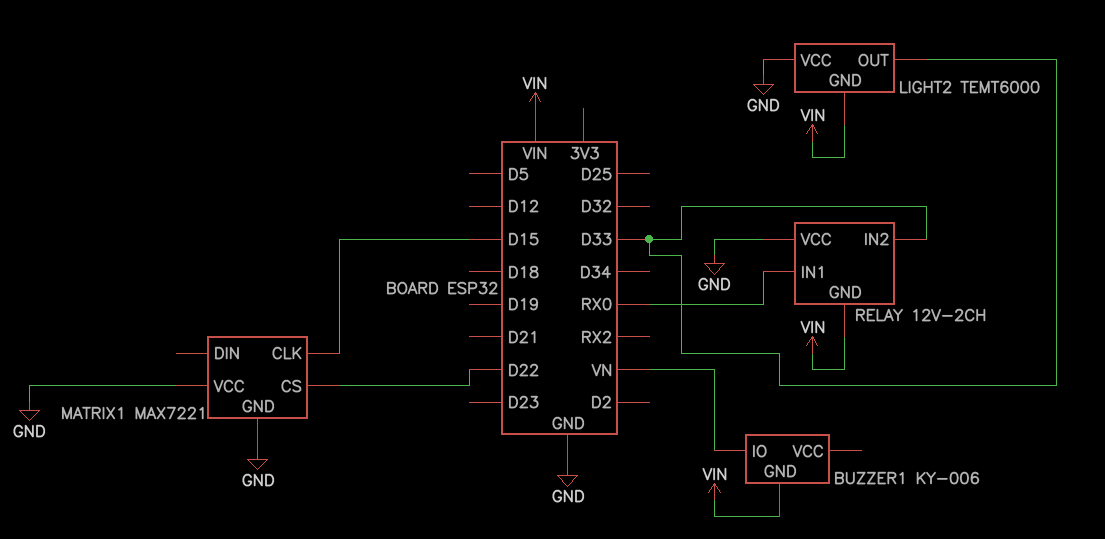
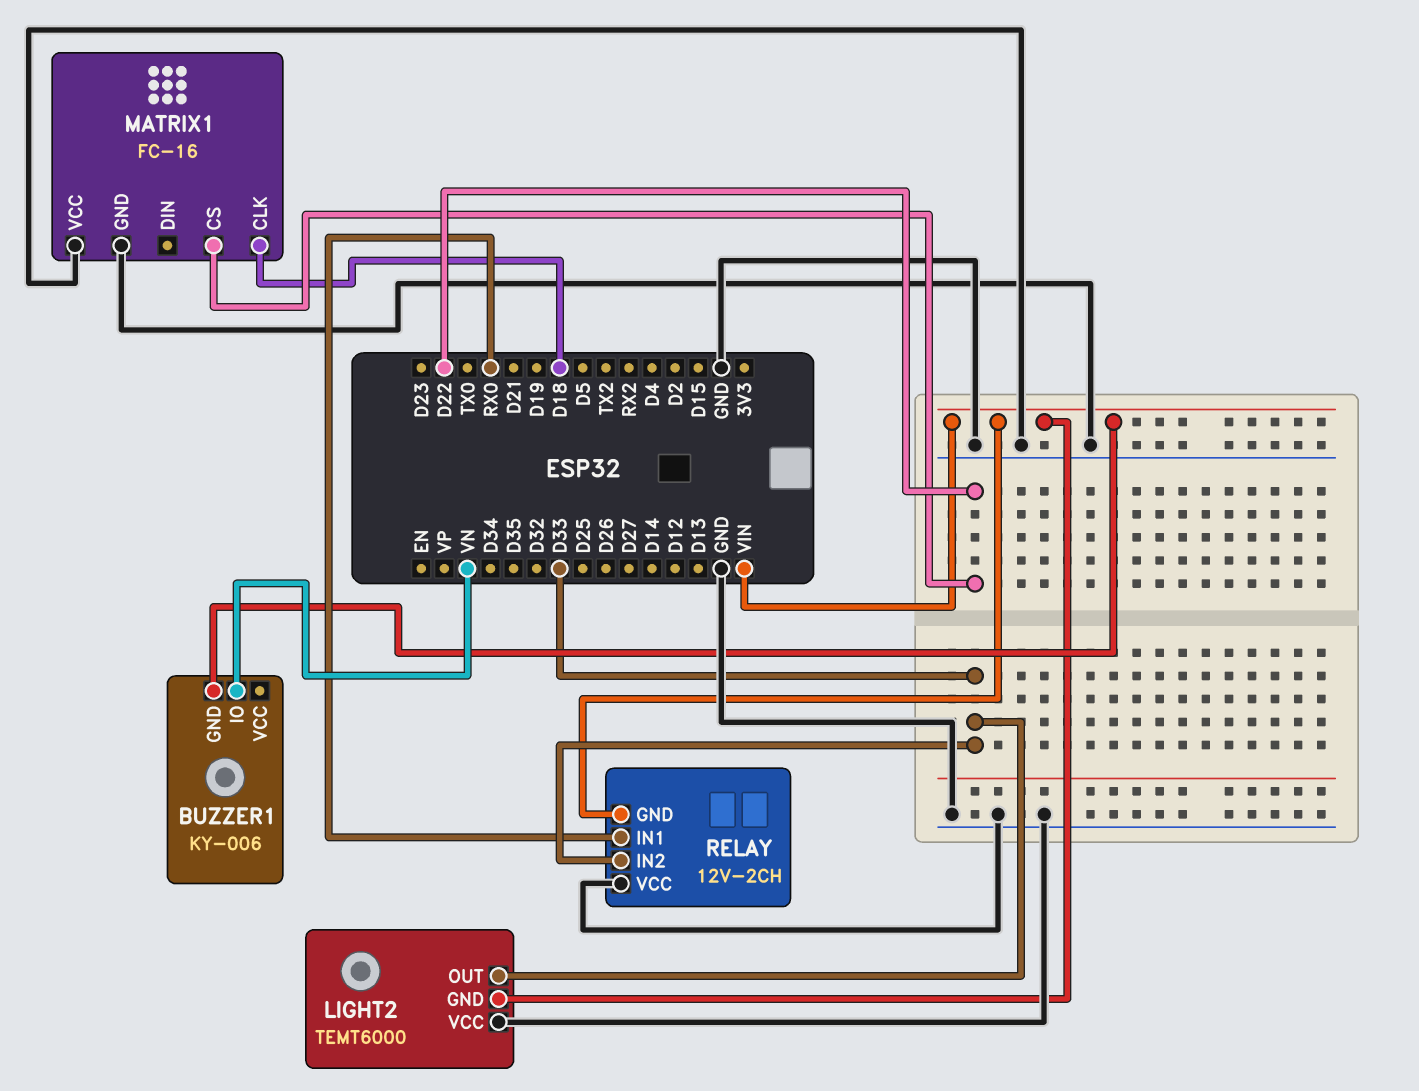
MATRIX1: MAX7221 -> FC-16
MATRIX1 pin CLK: D15 -> D18

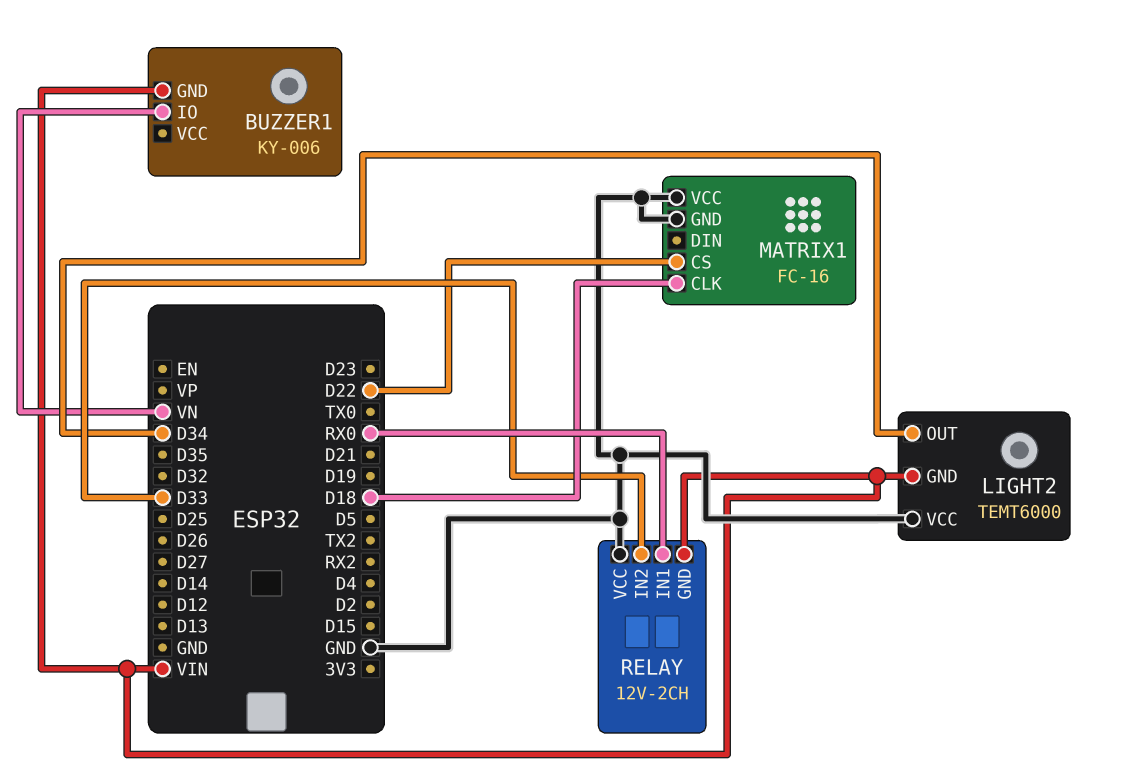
LIGHT2 pin OUT: D33 -> D34

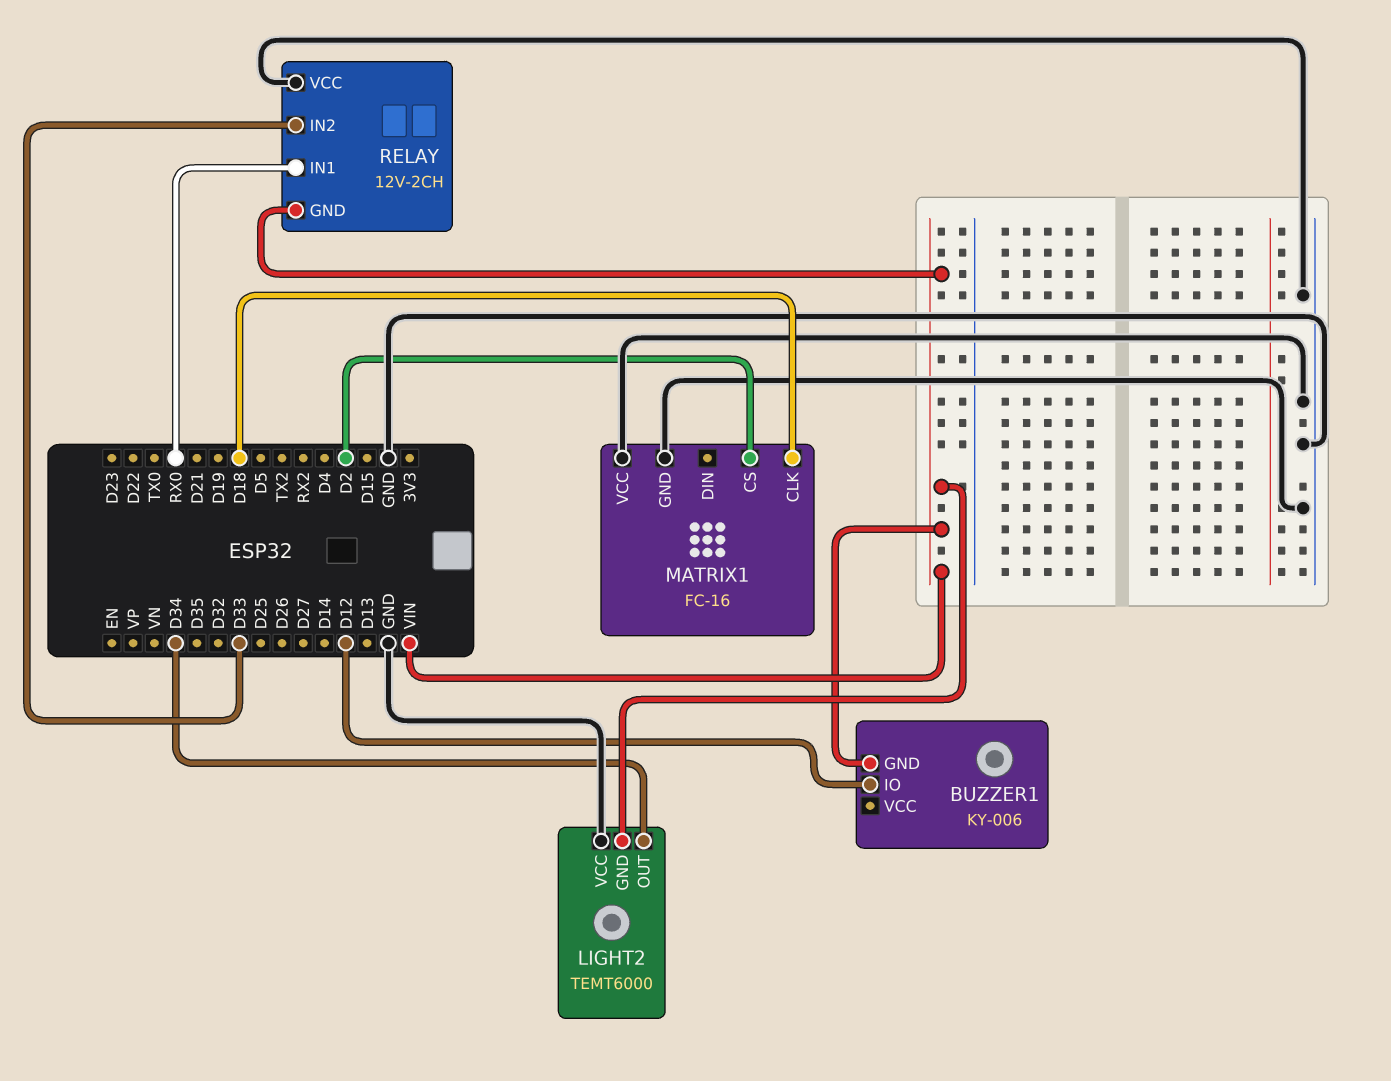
BUZZER1 pin IO: VN -> D12
MATRIX1 pin CS: D22 -> D2

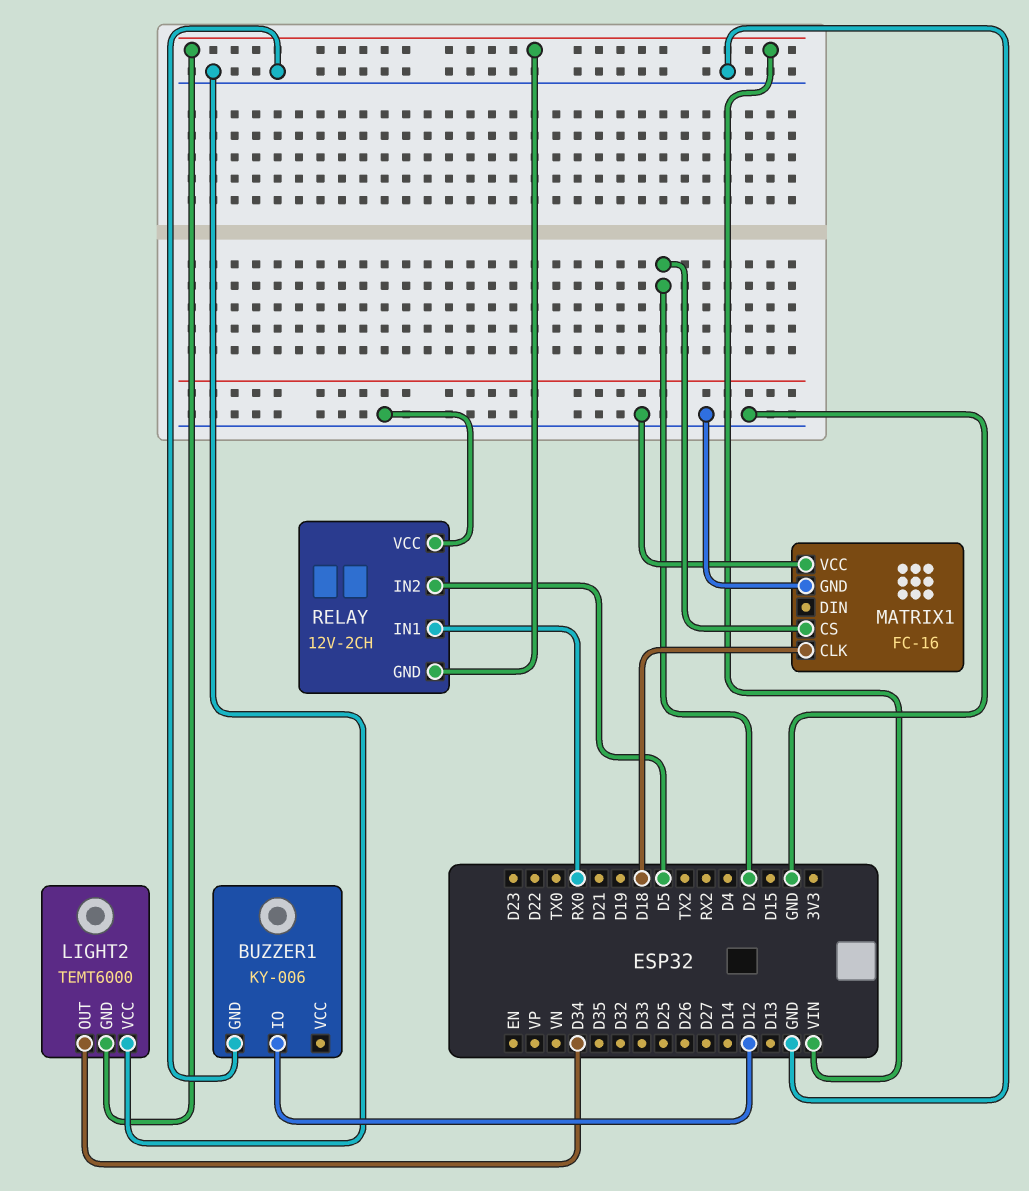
BUZZER1 pin GND: VIN -> GND
RELAY pin IN2: D33 -> D5

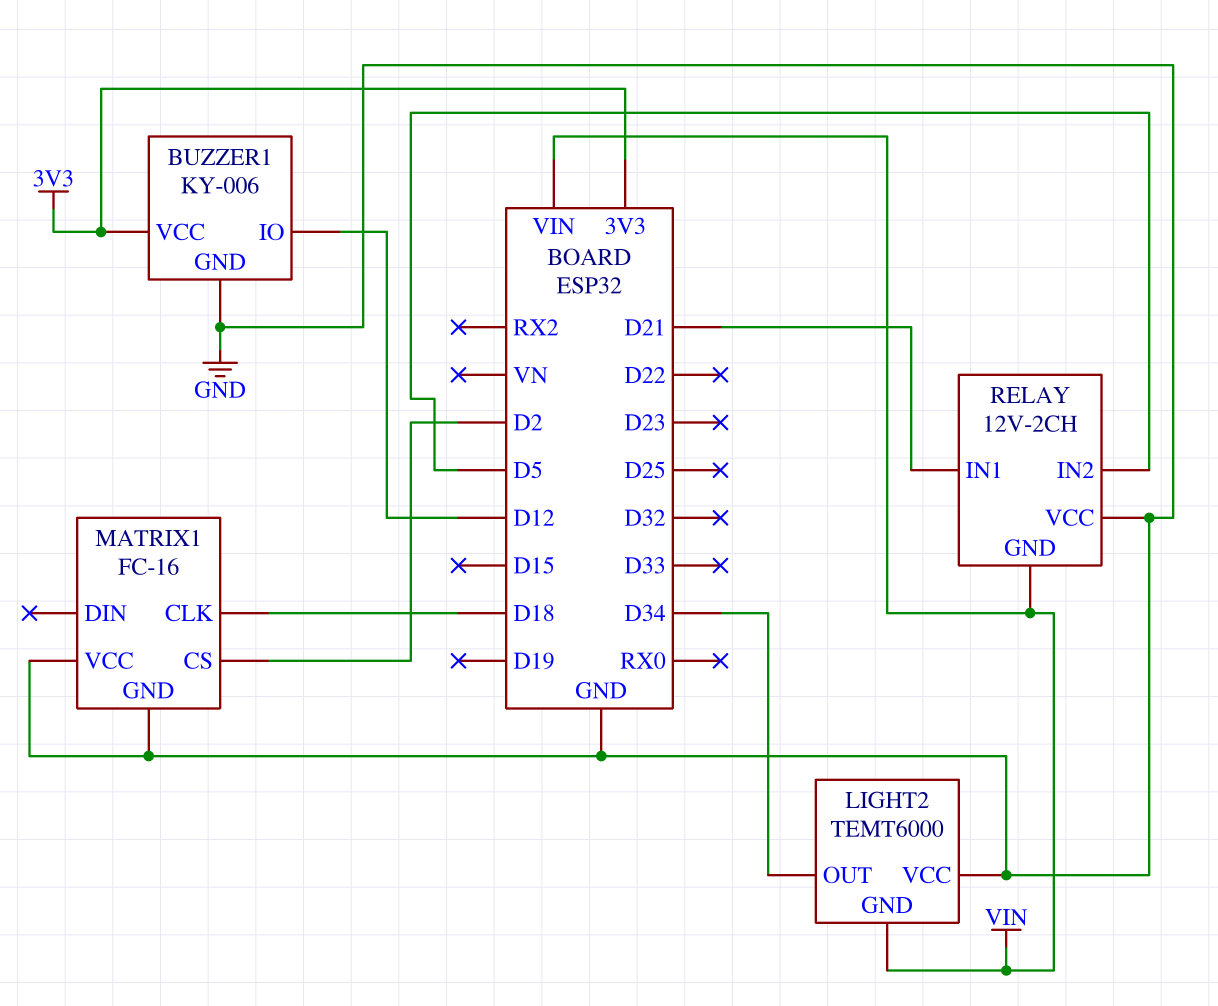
BUZZER1 pin VCC: none -> 3V3
RELAY pin IN1: RX0 -> D21

